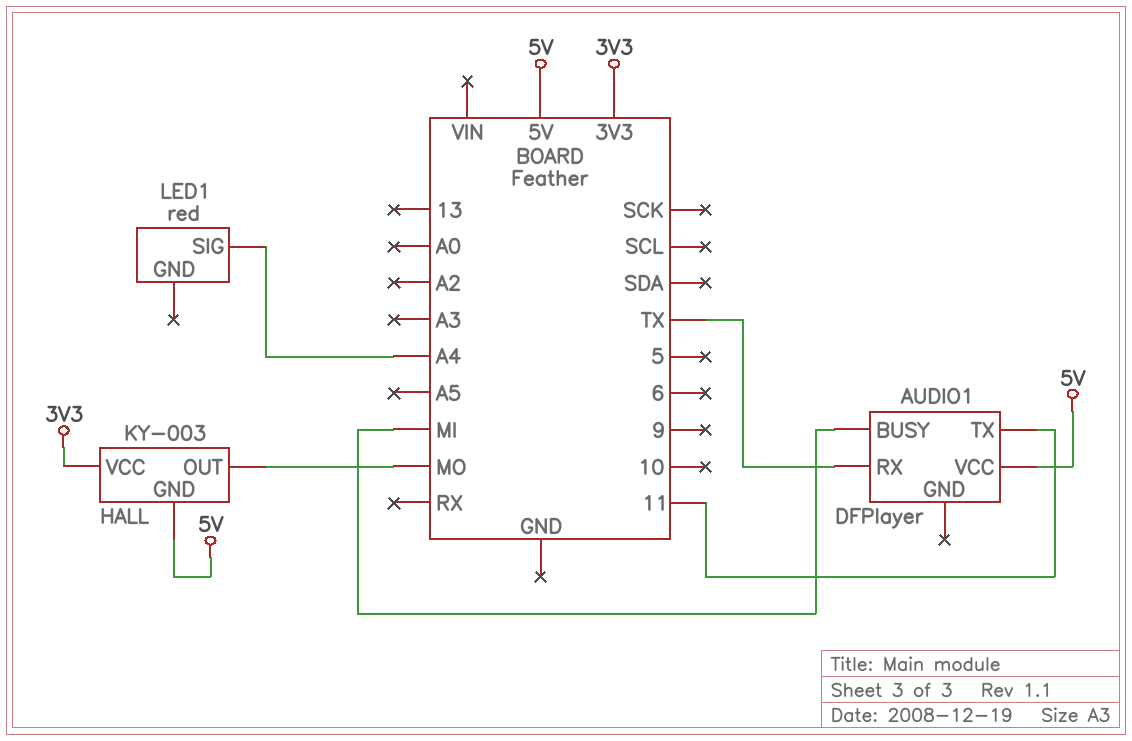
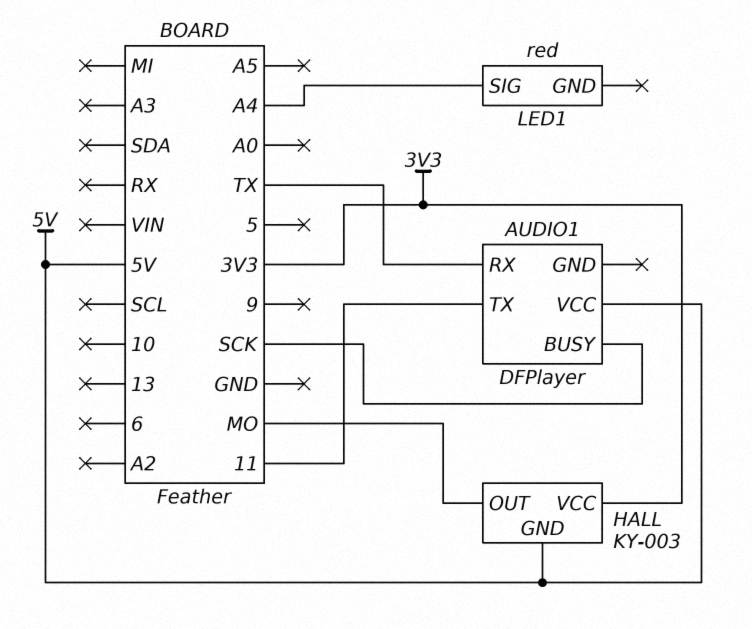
AUDIO1 pin BUSY: MI -> SCK

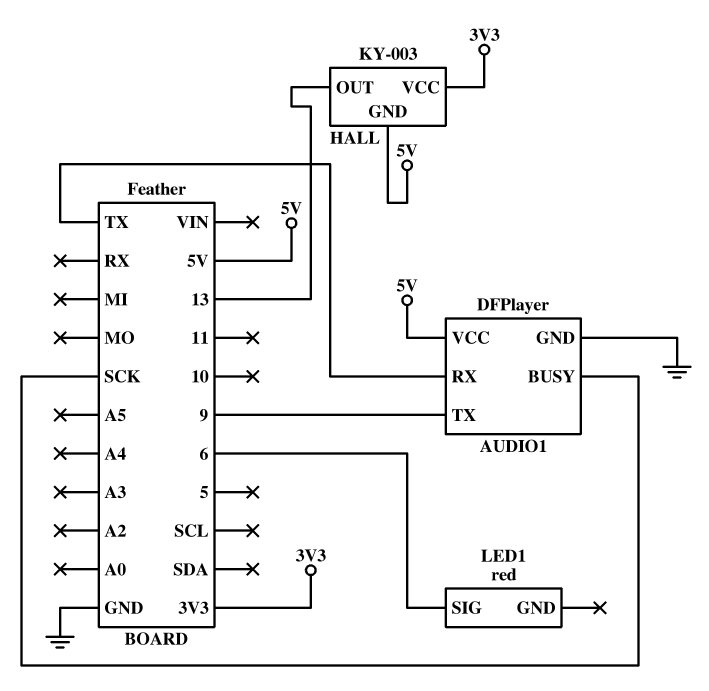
AUDIO1 pin GND: none -> GND
AUDIO1 pin TX: 11 -> 9
HALL pin OUT: MO -> 13
LED1 pin SIG: A4 -> 6

